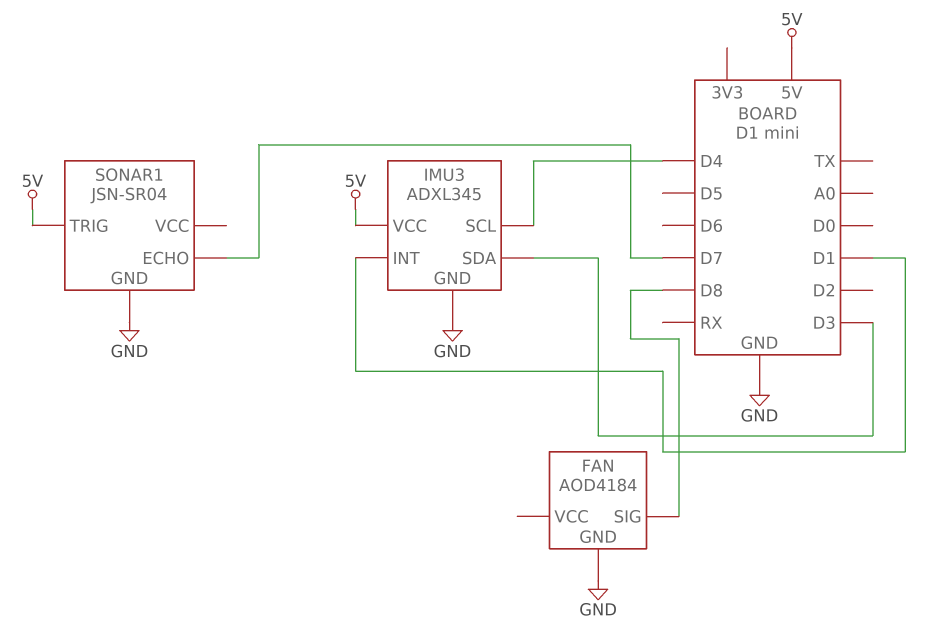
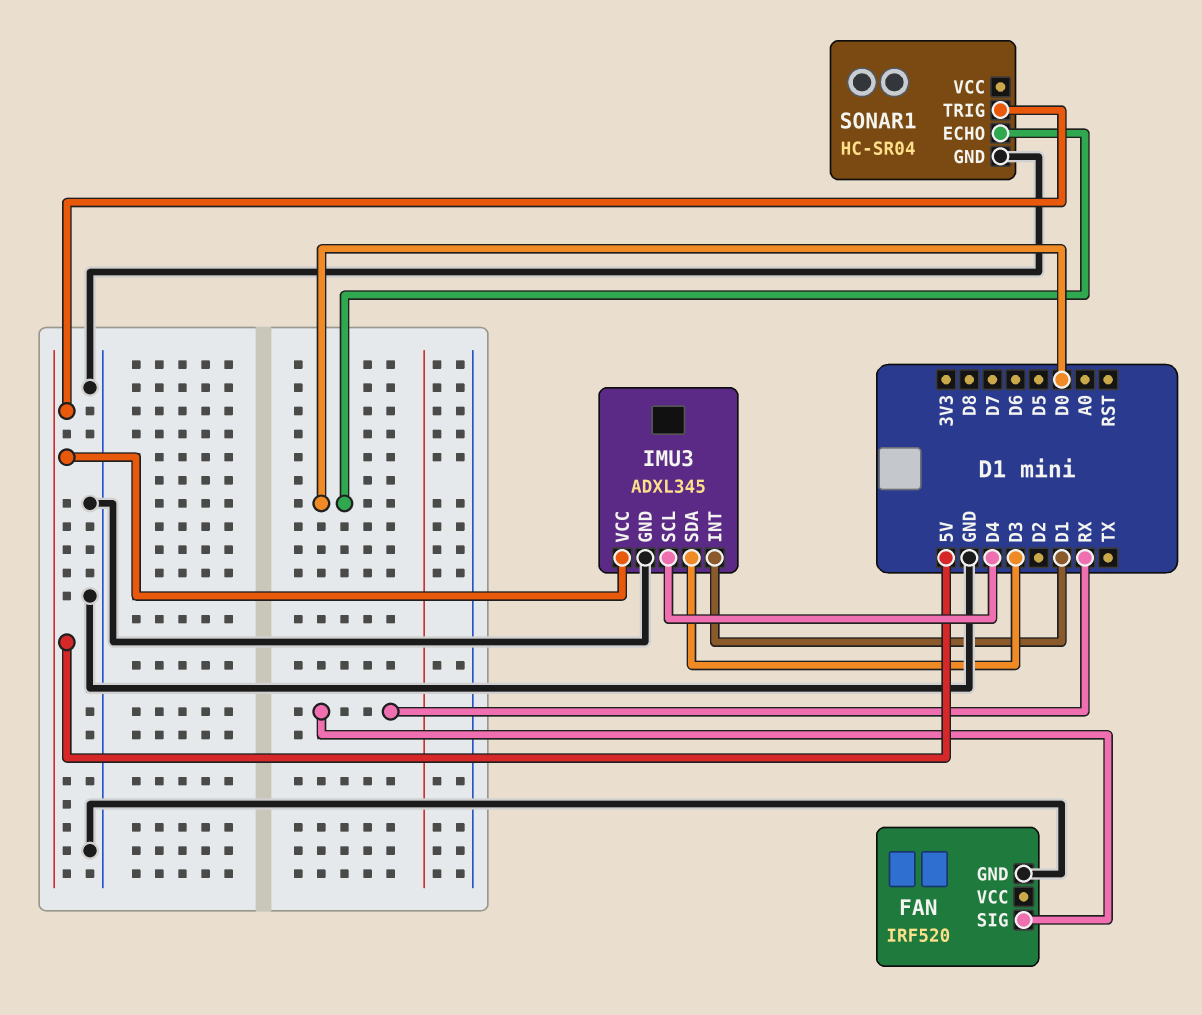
FAN: AOD4184 -> IRF520
FAN pin SIG: D8 -> RX
SONAR1: JSN-SR04 -> HC-SR04
SONAR1 pin ECHO: D7 -> D0

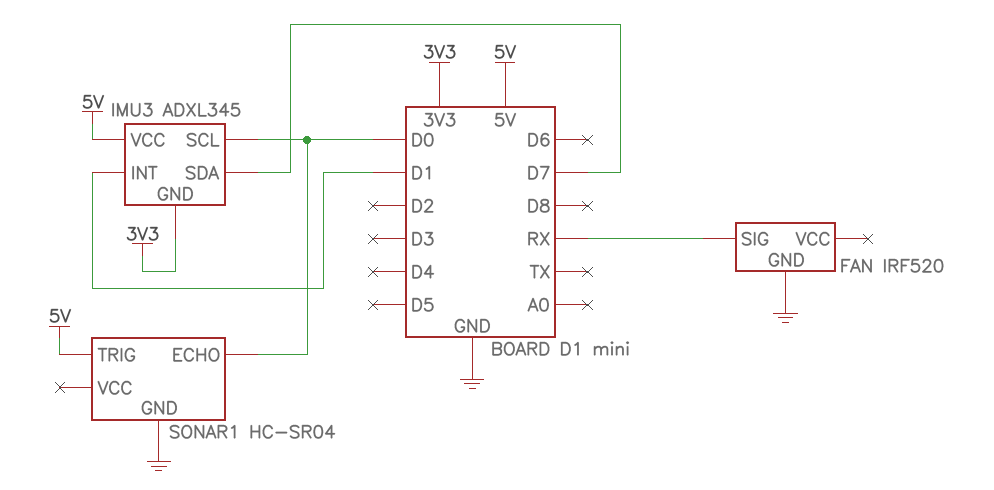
IMU3 pin GND: GND -> 3V3
IMU3 pin SCL: D4 -> D0
IMU3 pin SDA: D3 -> D7

